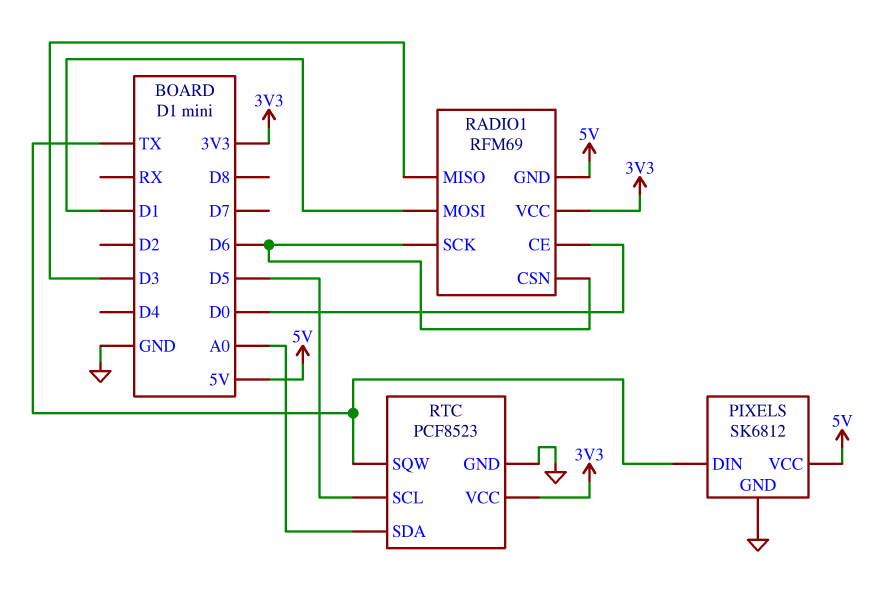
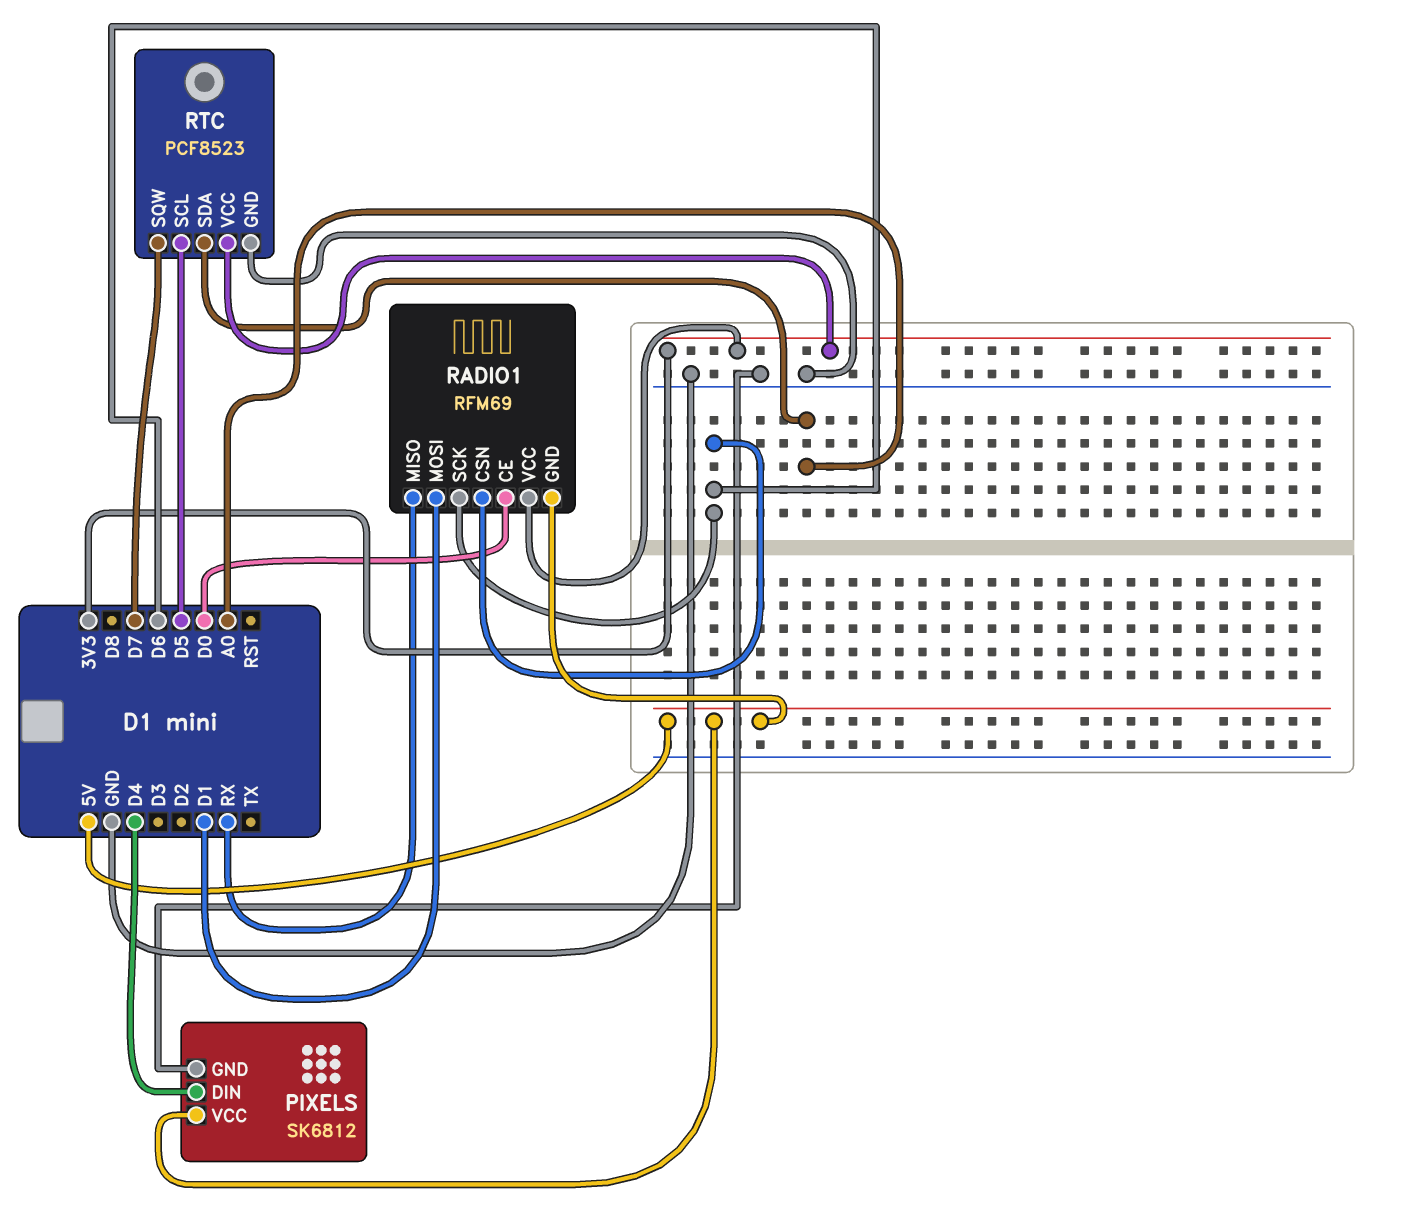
PIXELS pin DIN: TX -> D4
RADIO1 pin MISO: D3 -> RX
RTC pin SQW: TX -> D7

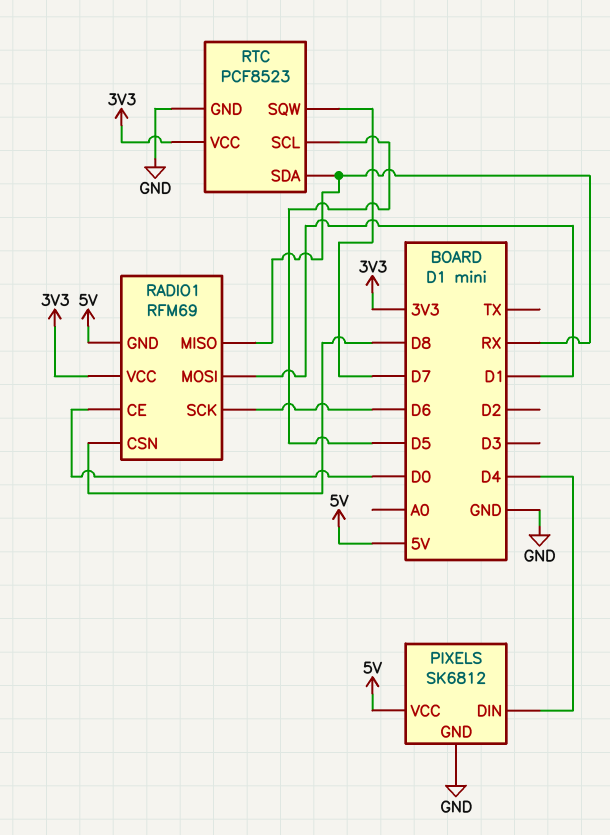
RADIO1 pin CSN: D6 -> D8
RTC pin SDA: A0 -> RX

